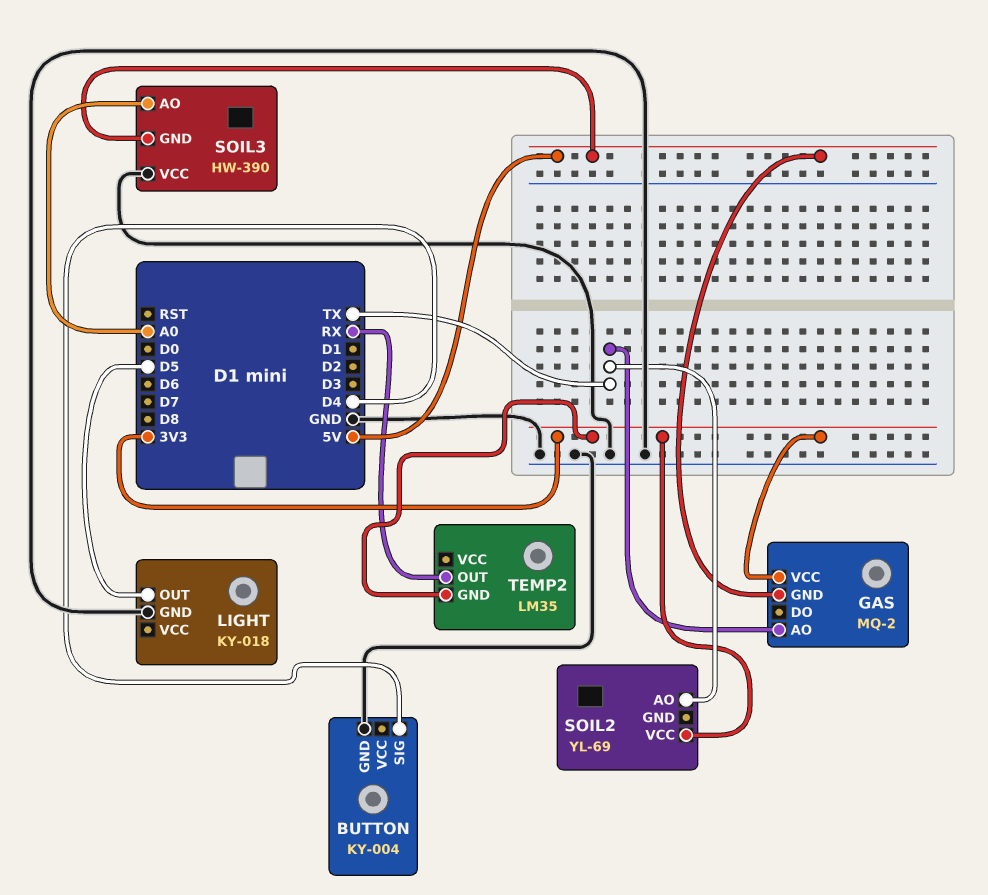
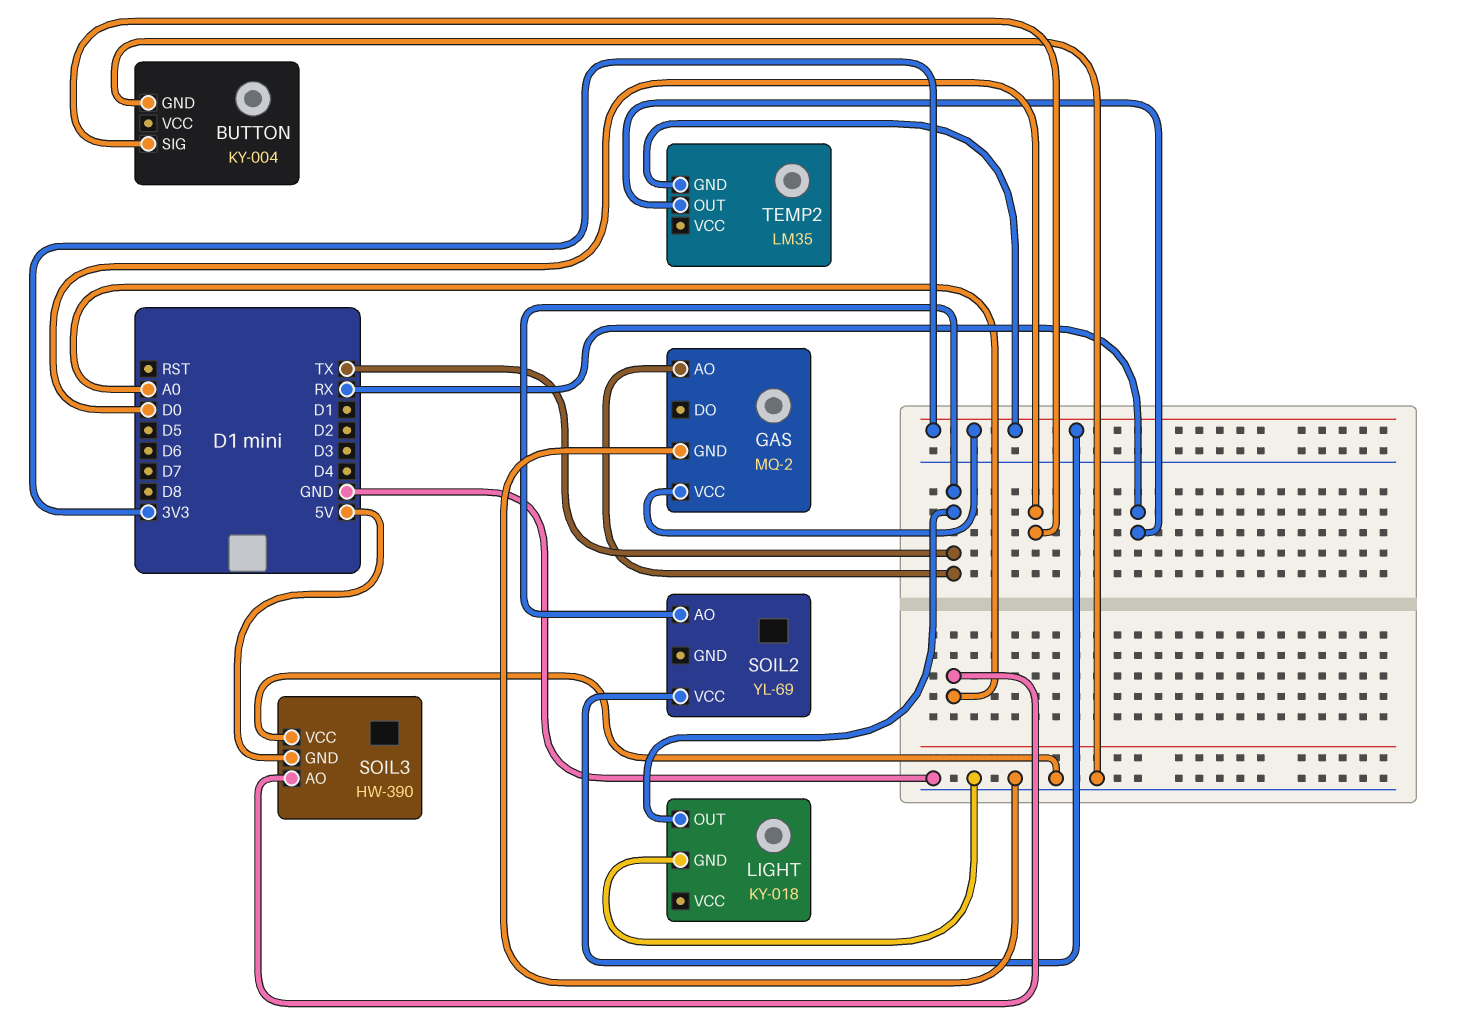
BUTTON pin SIG: D4 -> D0
GAS pin GND: 5V -> GND
LIGHT pin OUT: D5 -> TX

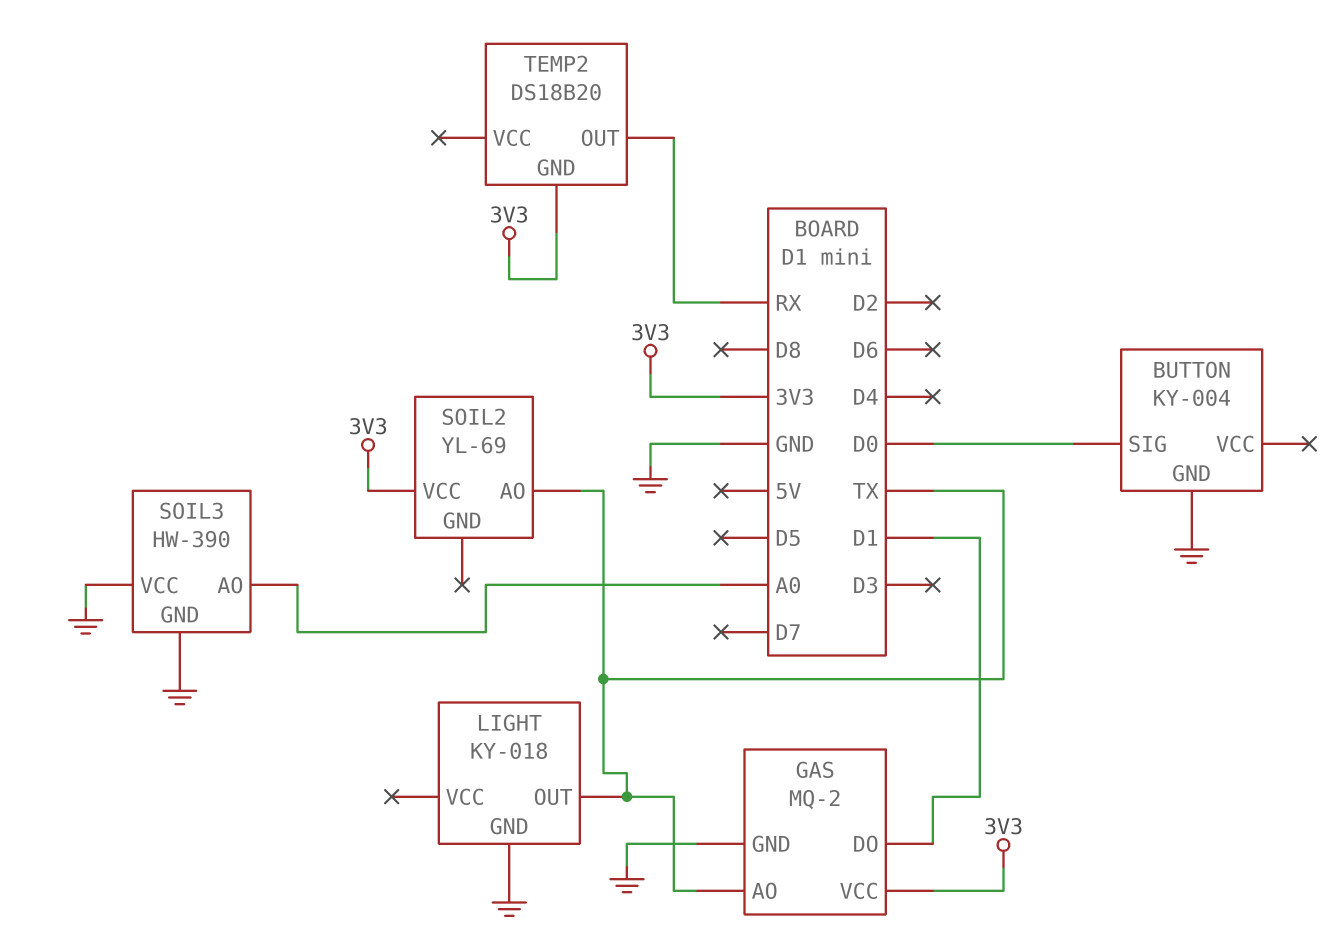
GAS pin DO: none -> D1
SOIL3 pin GND: 5V -> GND
TEMP2: LM35 -> DS18B20

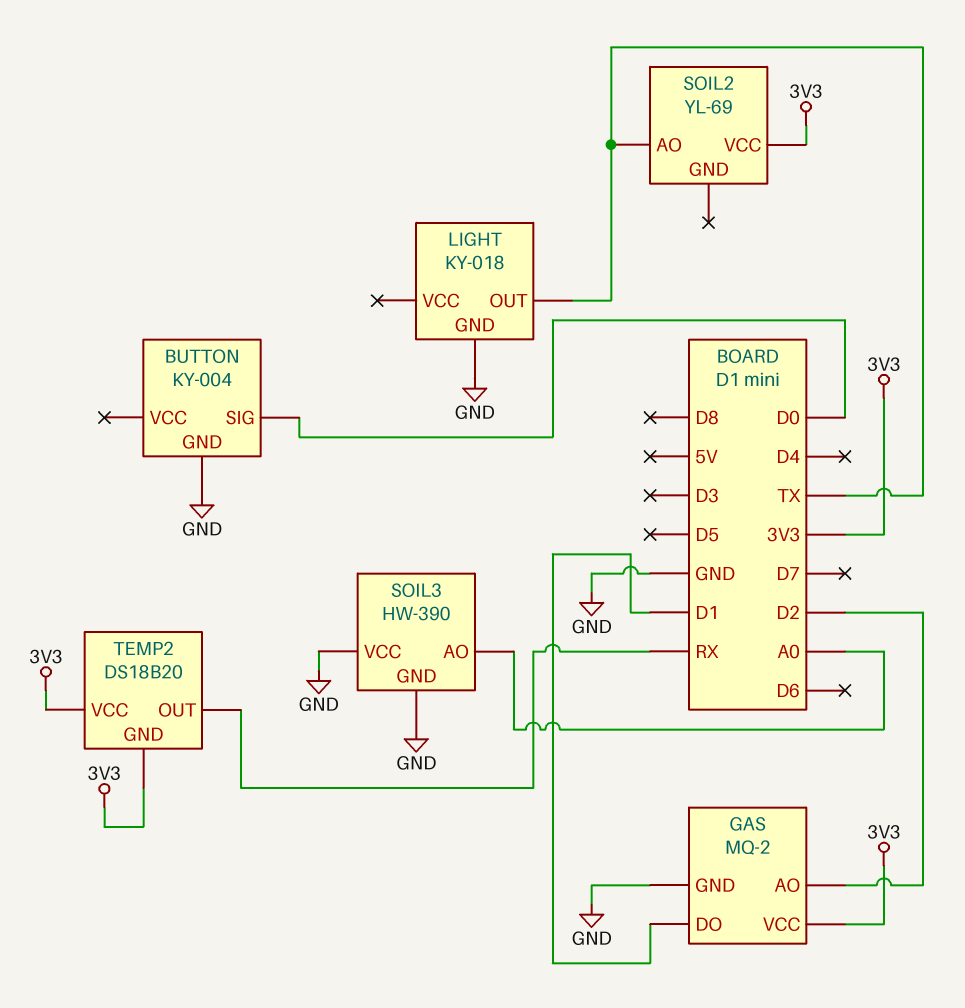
GAS pin AO: TX -> D2
TEMP2 pin VCC: none -> 3V3

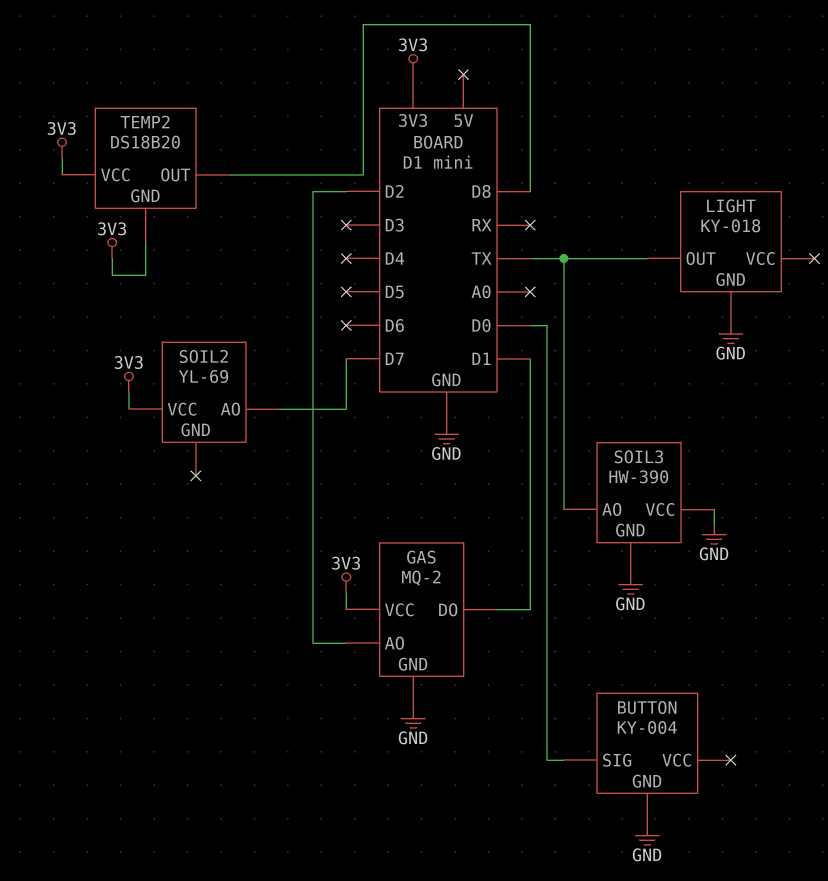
SOIL2 pin AO: TX -> D7
SOIL3 pin AO: A0 -> TX
TEMP2 pin OUT: RX -> D8

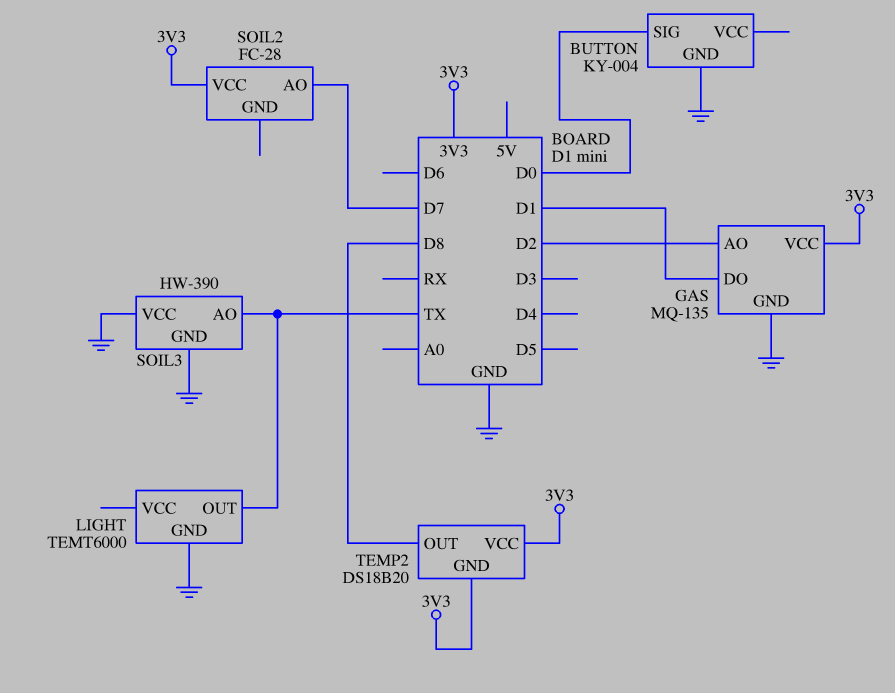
GAS: MQ-2 -> MQ-135
LIGHT: KY-018 -> TEMT6000
SOIL2: YL-69 -> FC-28

